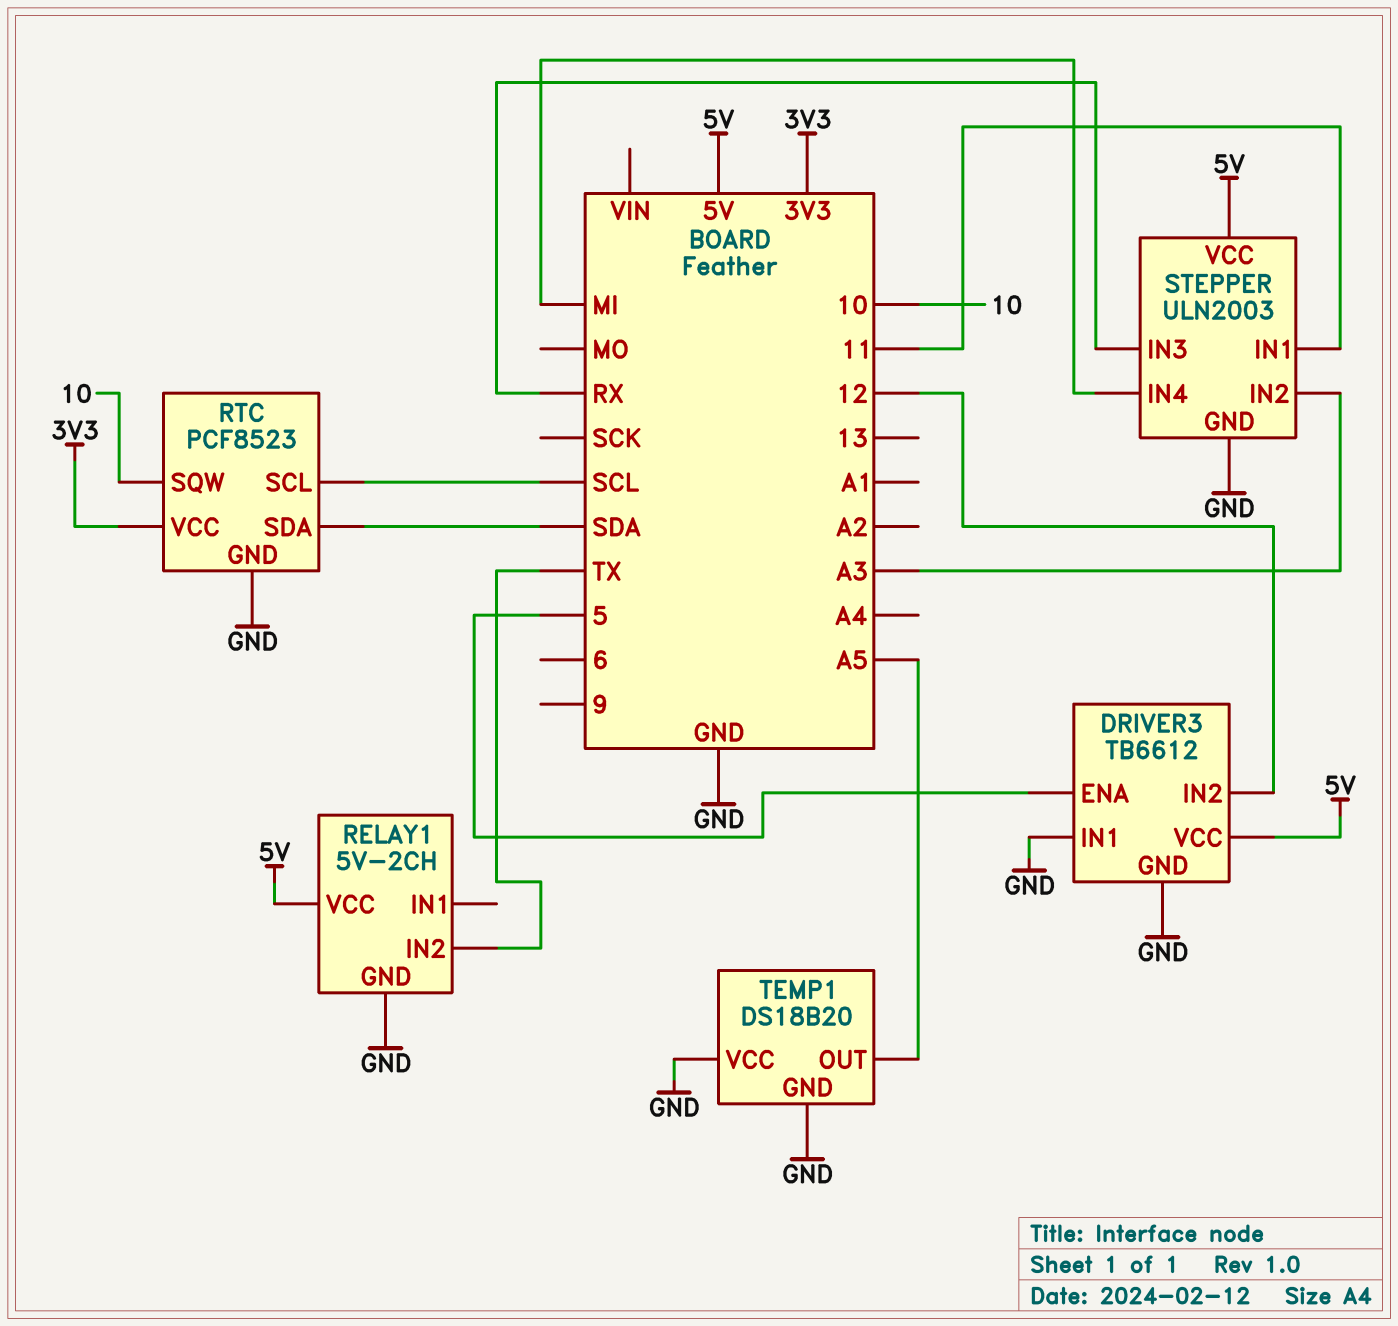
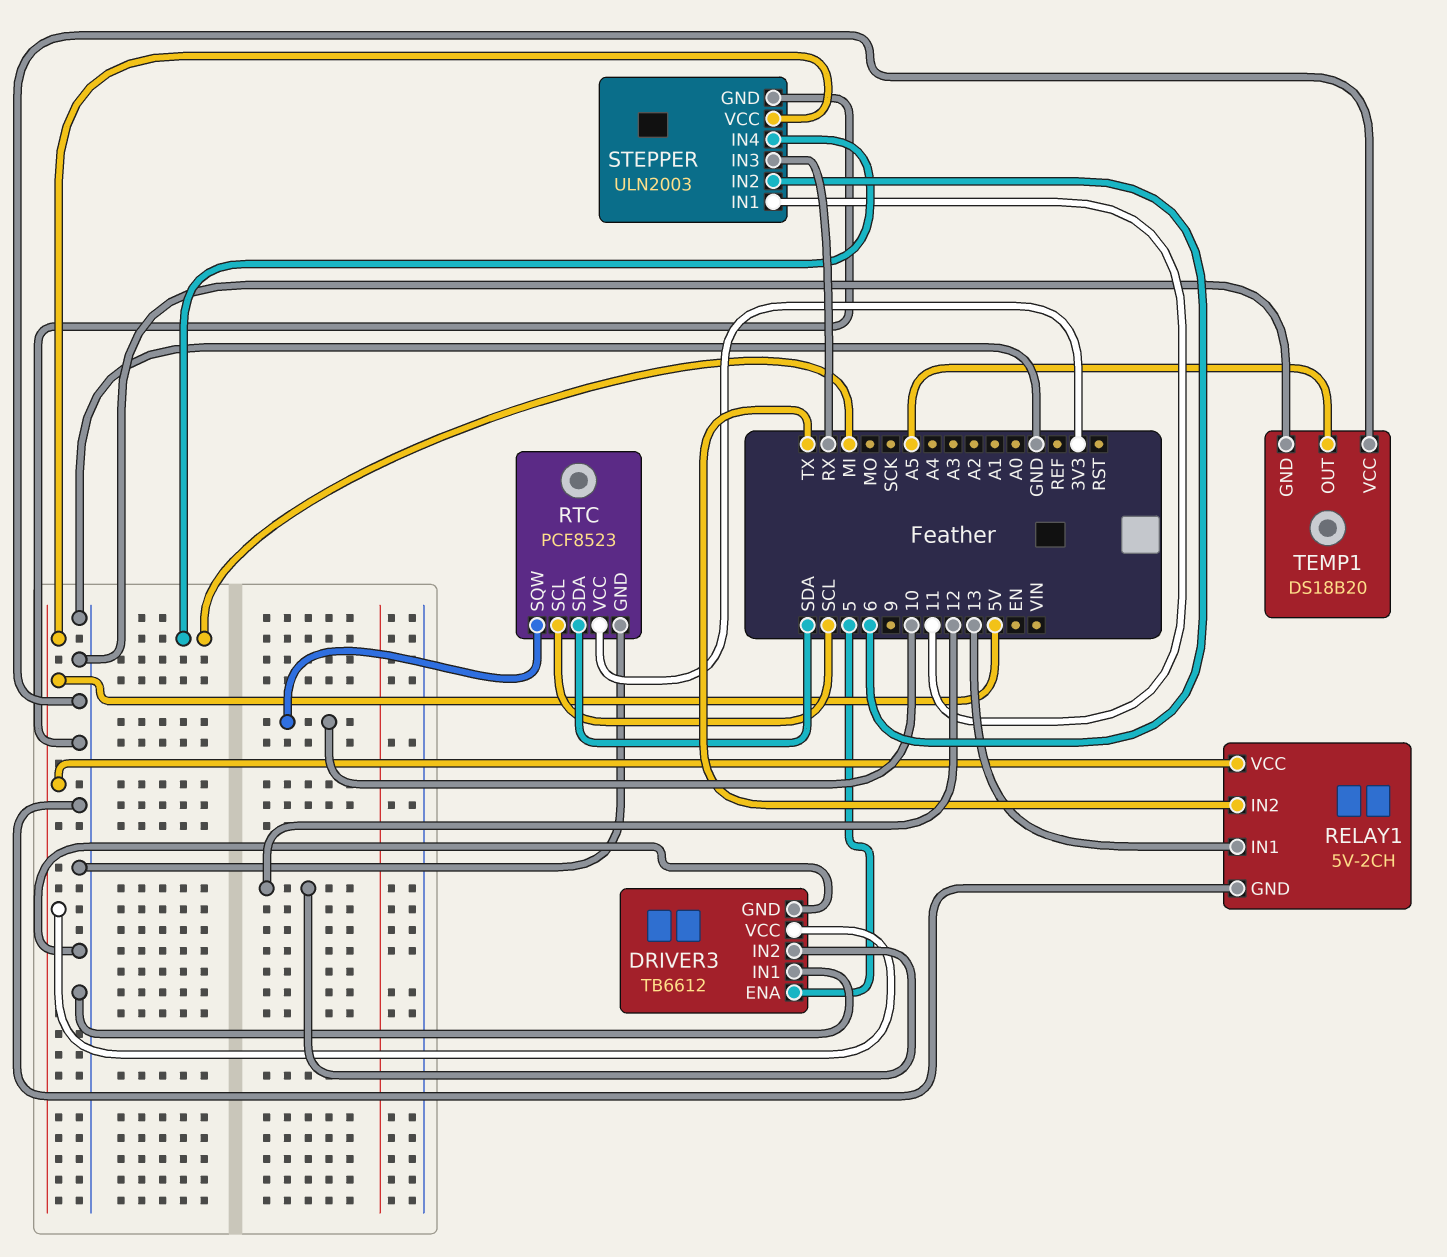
RELAY1 pin IN1: none -> 13
STEPPER pin IN2: A3 -> 6

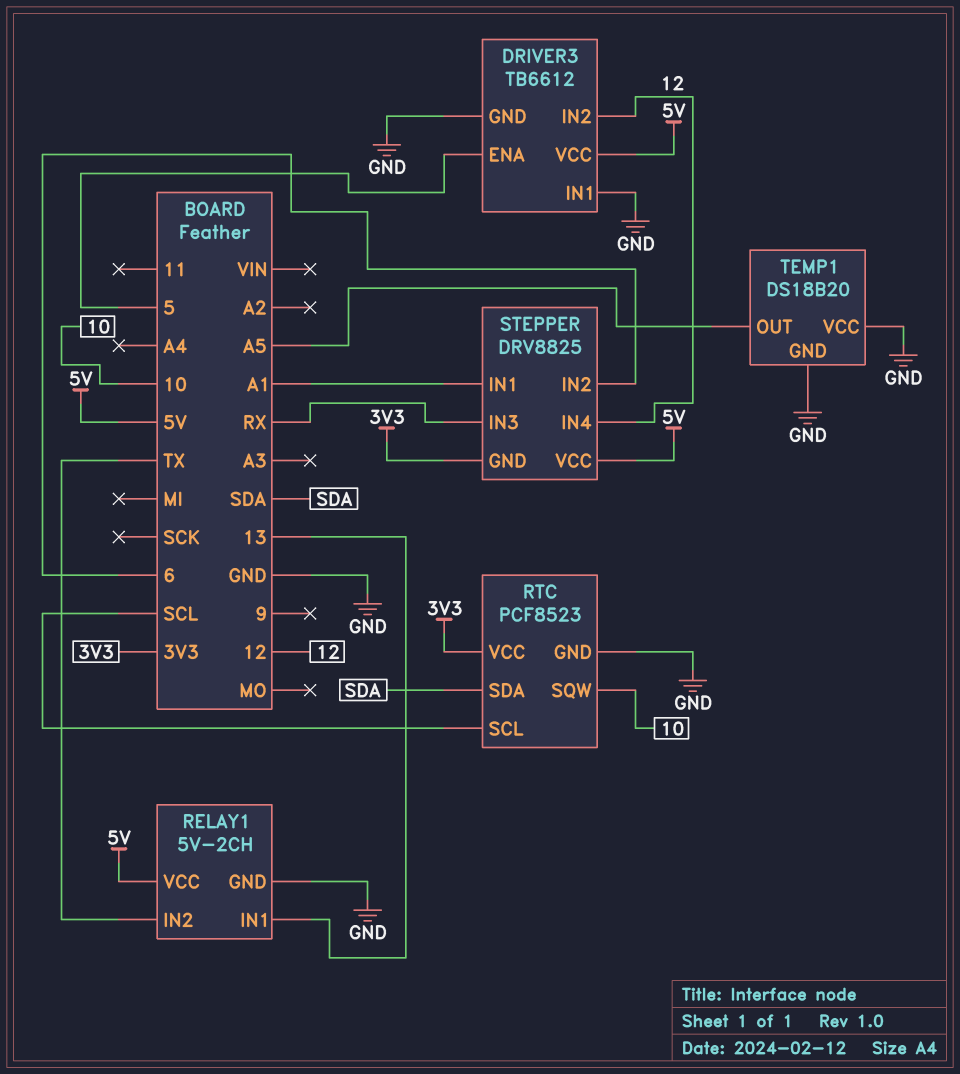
STEPPER: ULN2003 -> DRV8825
STEPPER pin GND: GND -> 3V3
STEPPER pin IN1: 11 -> A1
STEPPER pin IN4: MI -> 12

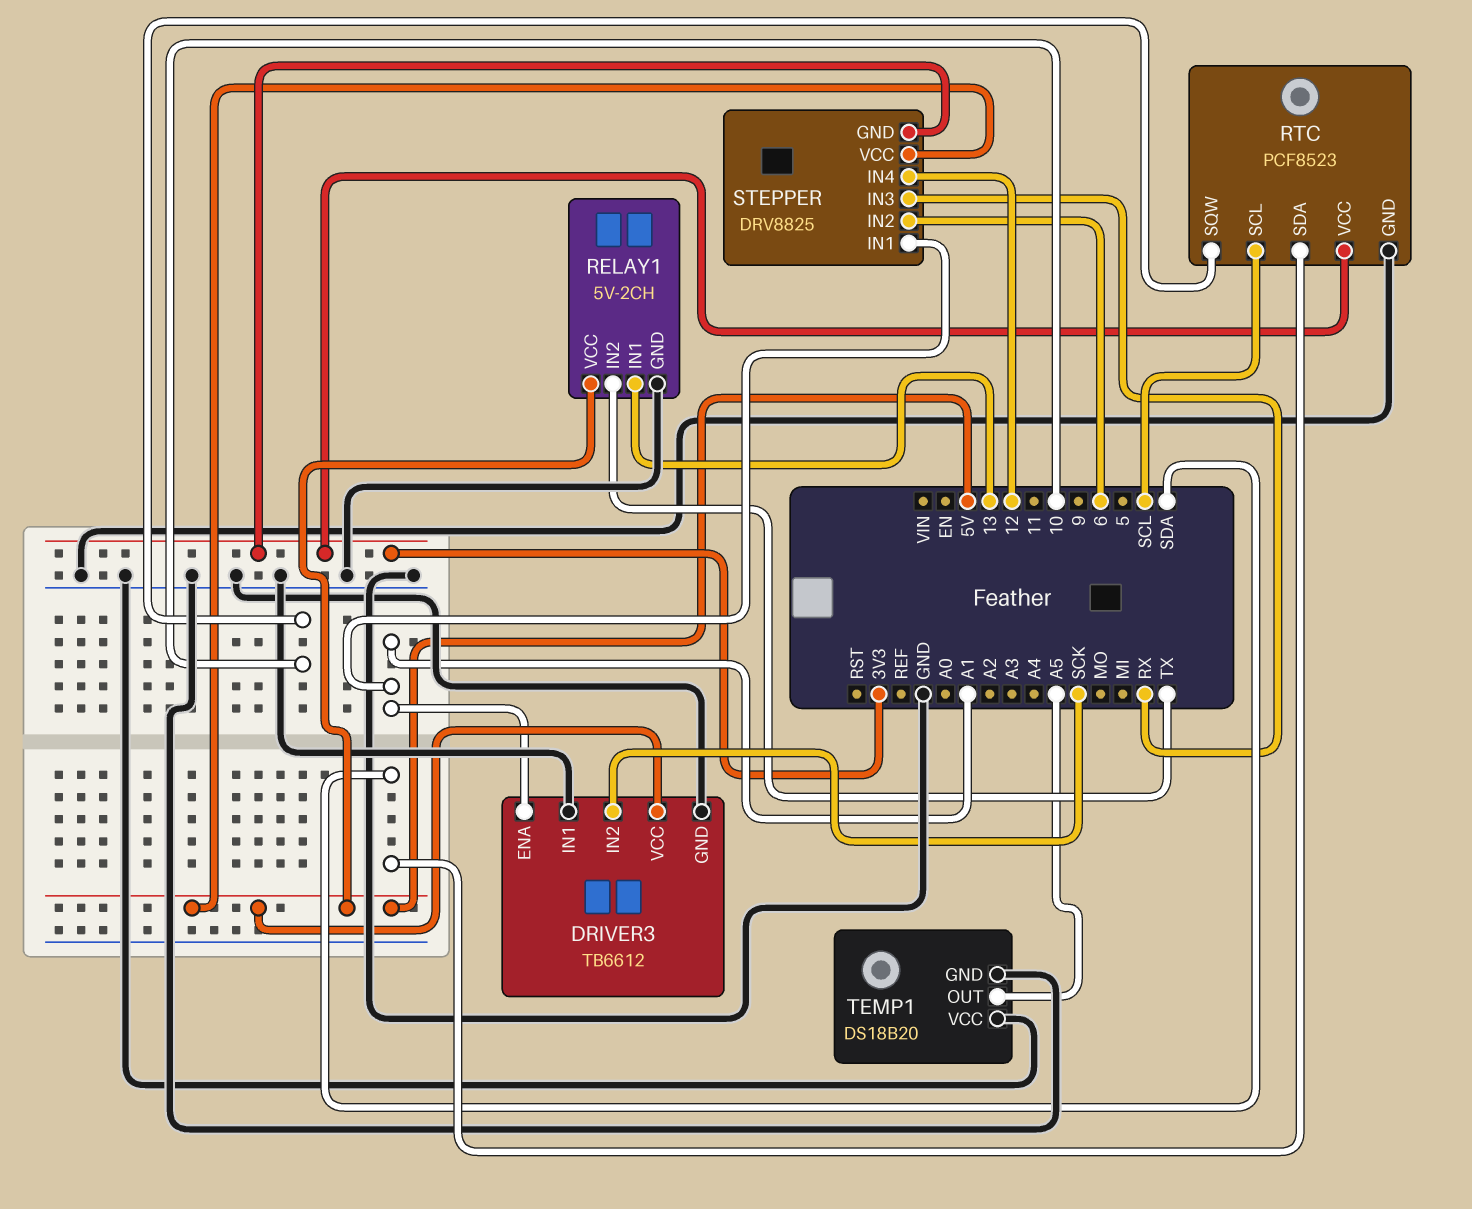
DRIVER3 pin ENA: 5 -> A1
DRIVER3 pin IN2: 12 -> SCK

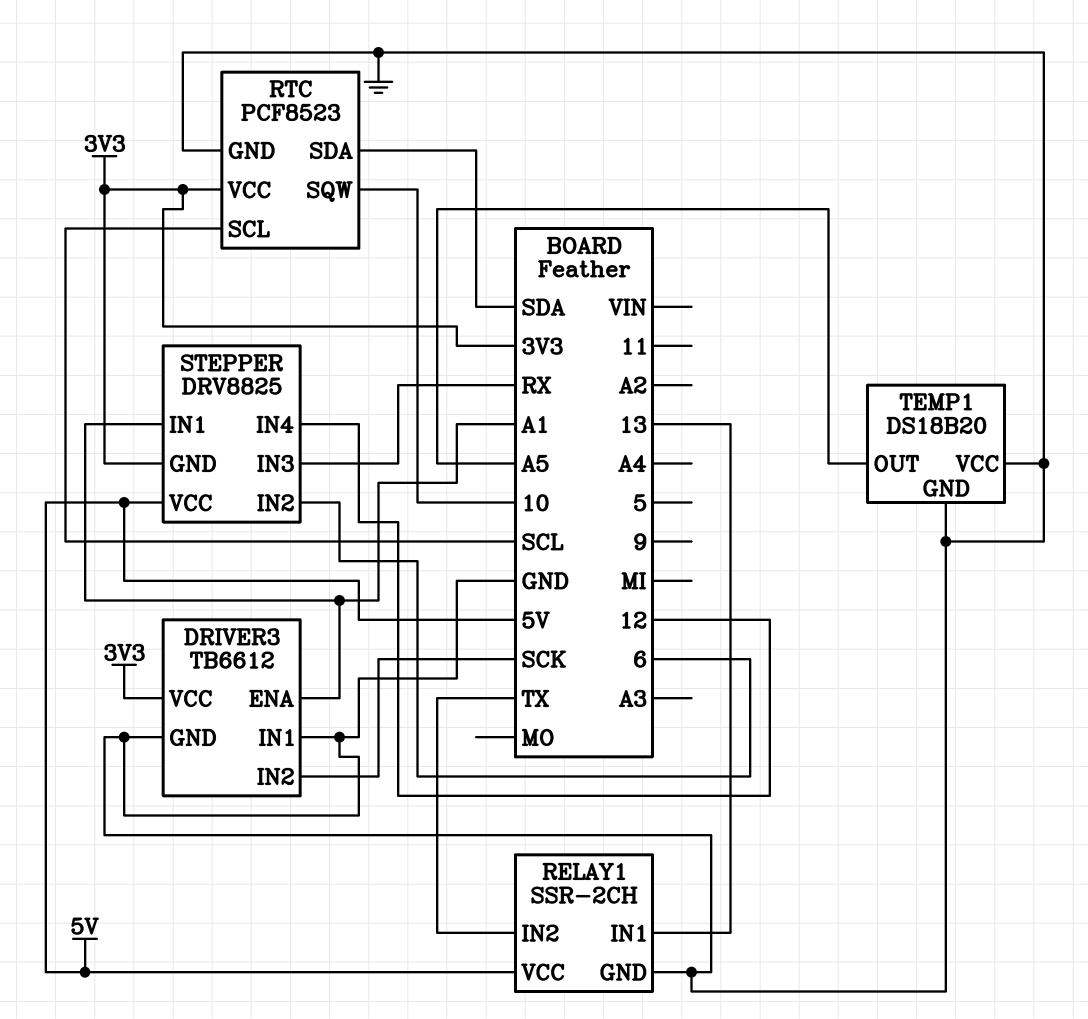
DRIVER3 pin VCC: 5V -> 3V3
RELAY1: 5V-2CH -> SSR-2CH

